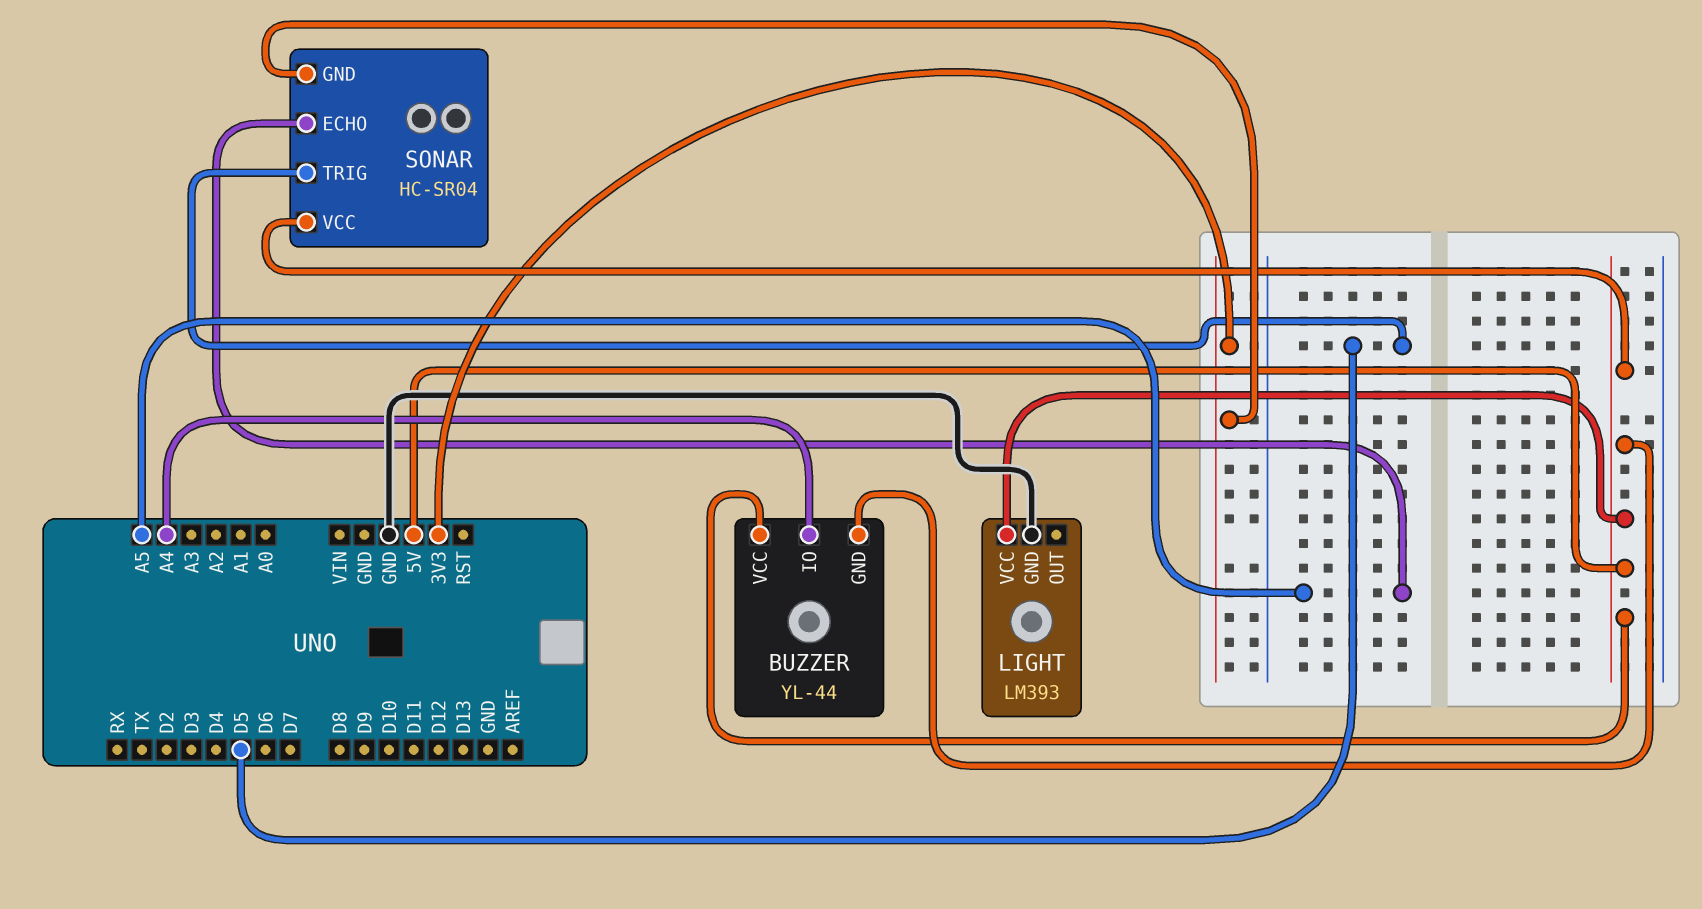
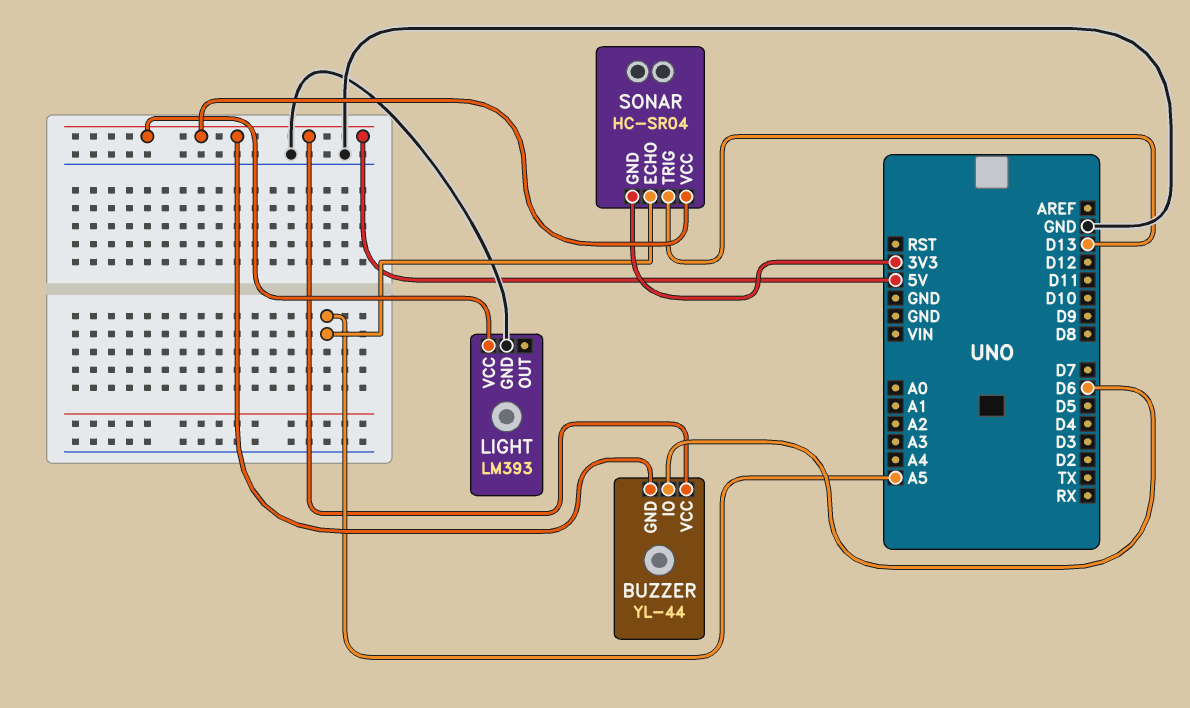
BUZZER pin IO: A4 -> D6
SONAR pin TRIG: D5 -> D13

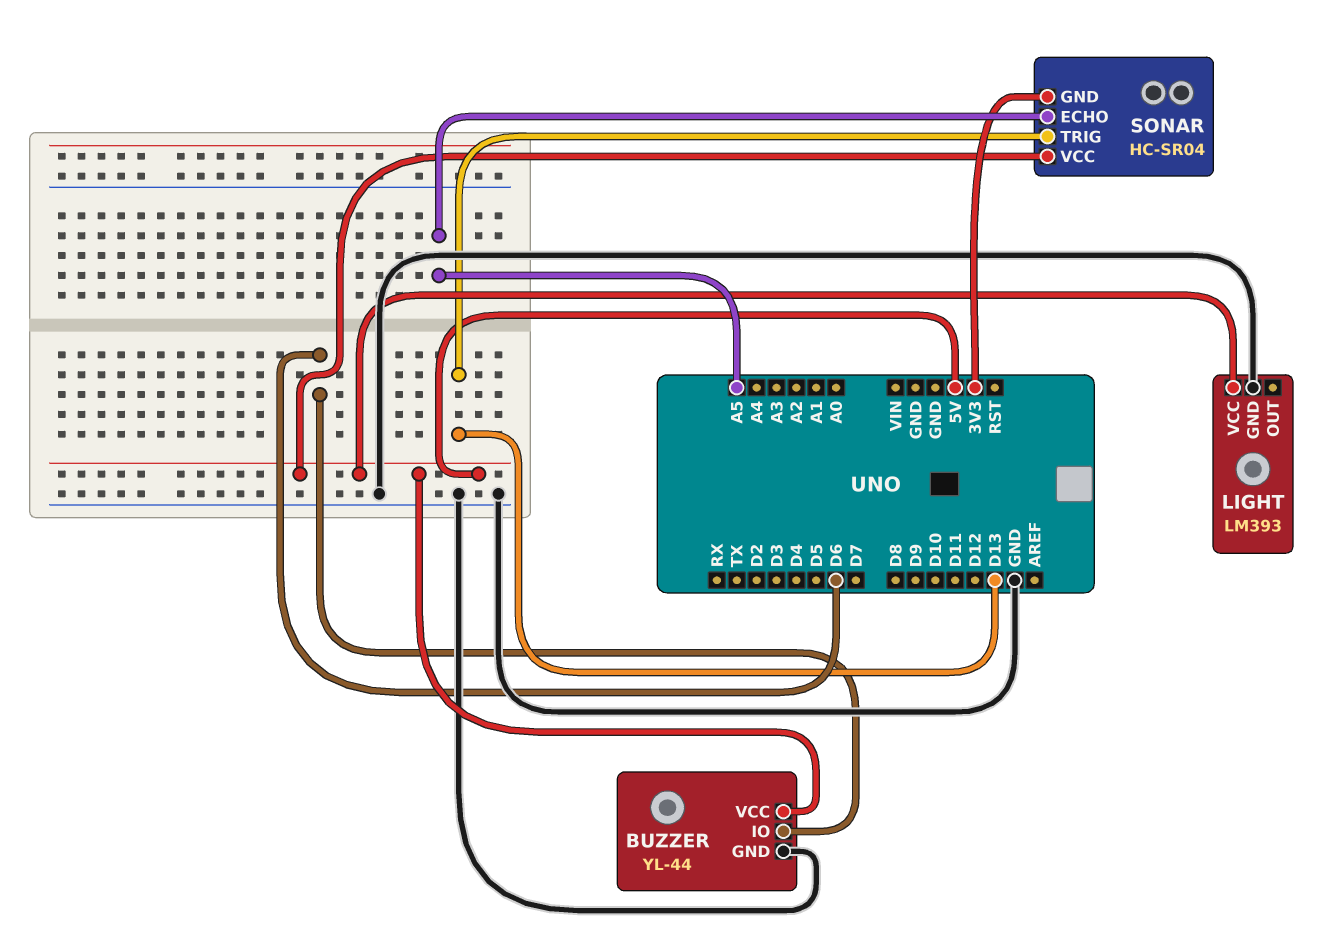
BUZZER pin GND: 5V -> GND

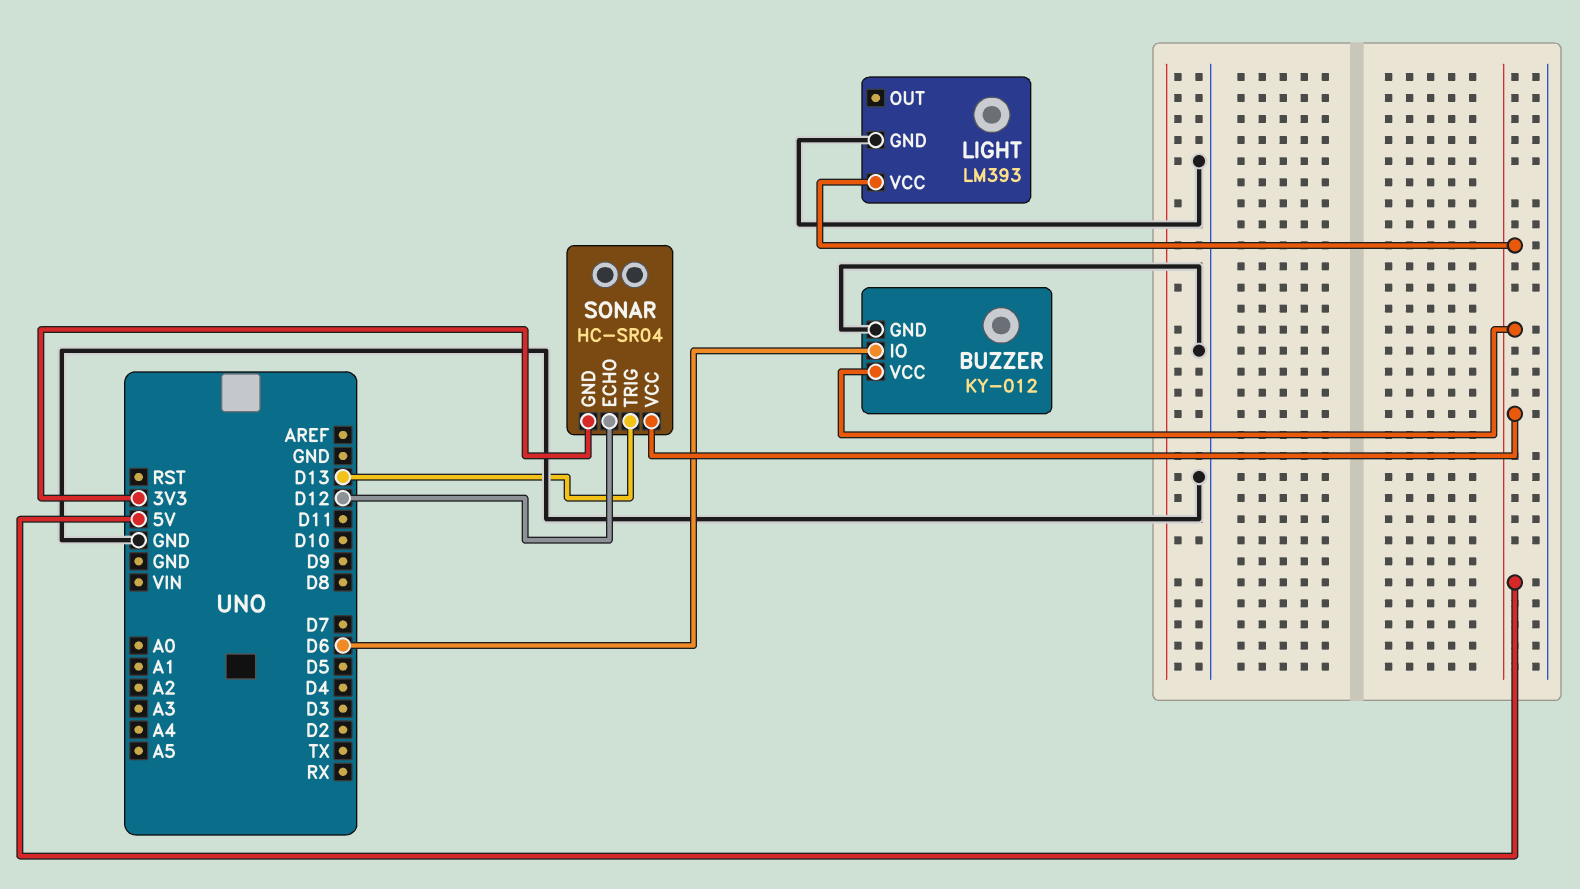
BUZZER: YL-44 -> KY-012
SONAR pin ECHO: A5 -> D12

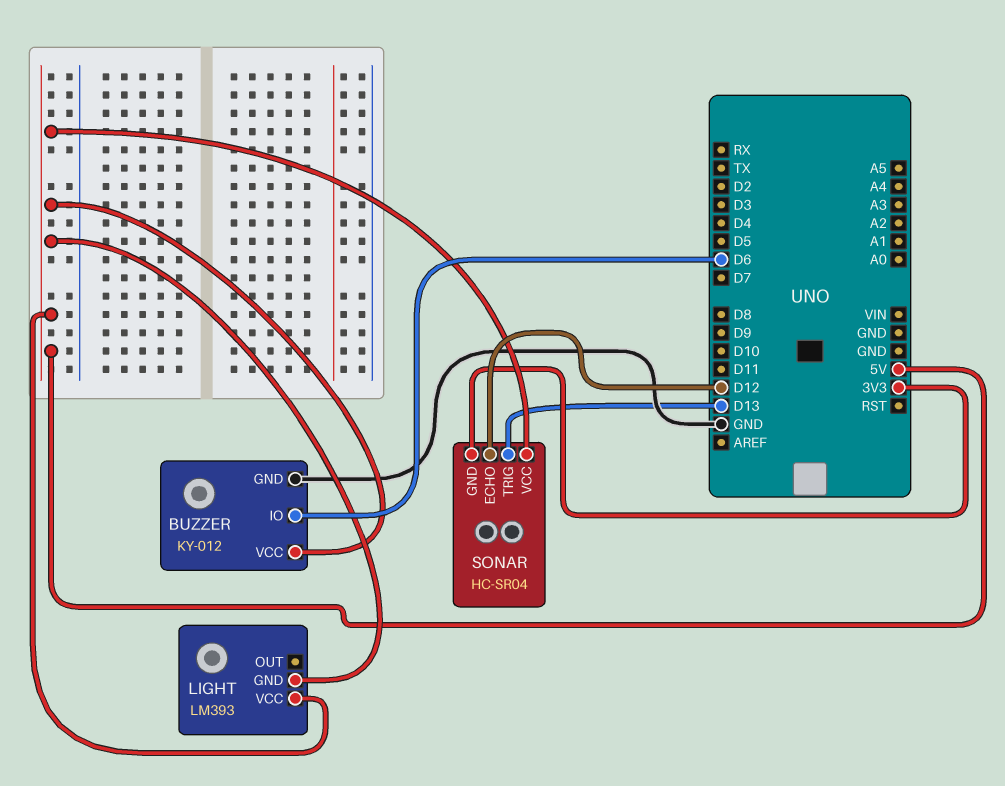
LIGHT pin GND: GND -> 5V

